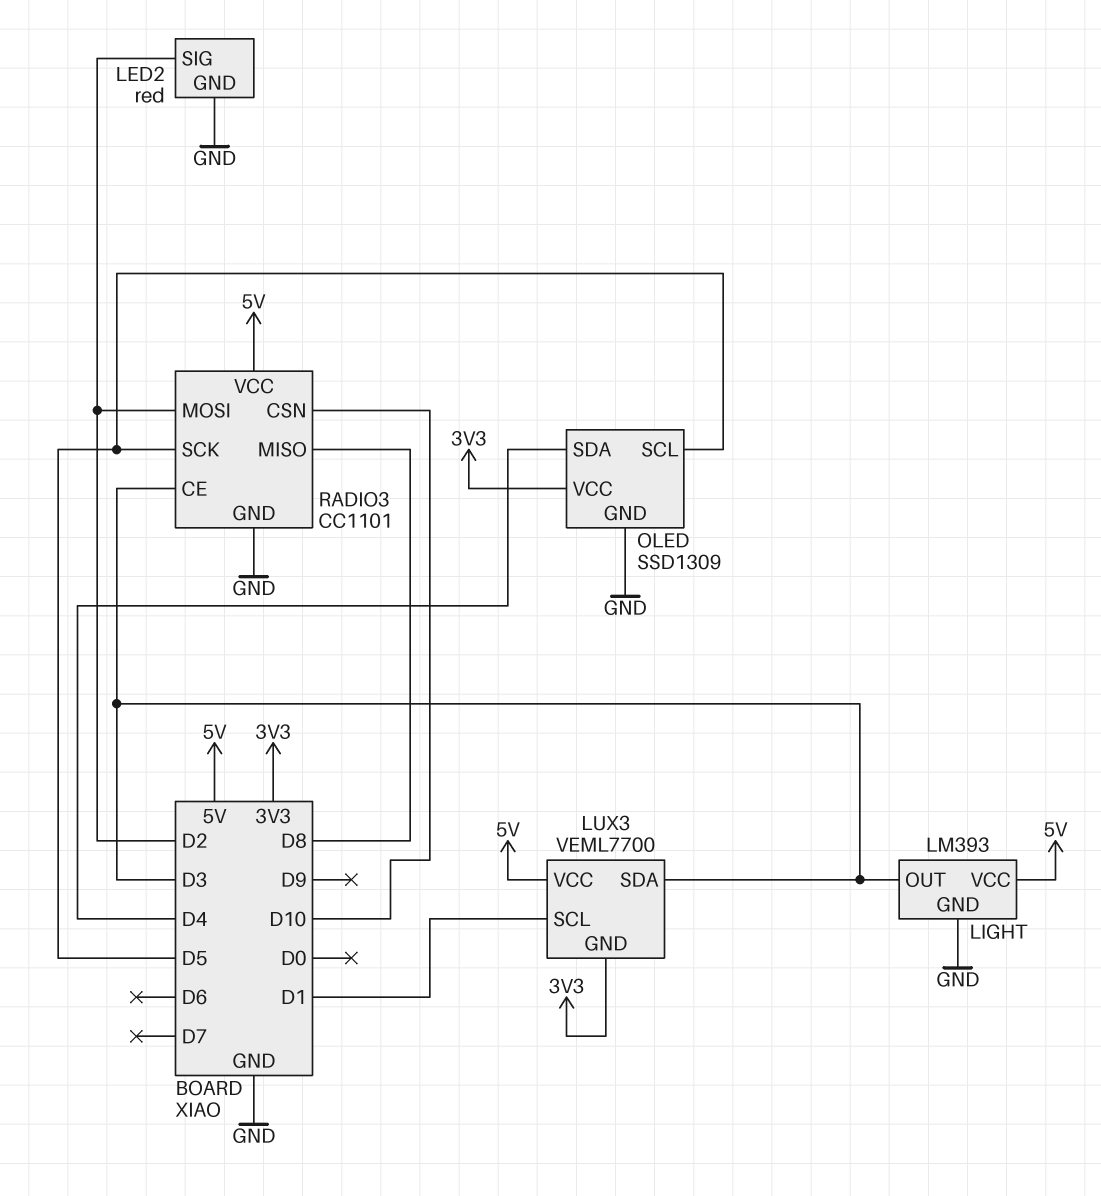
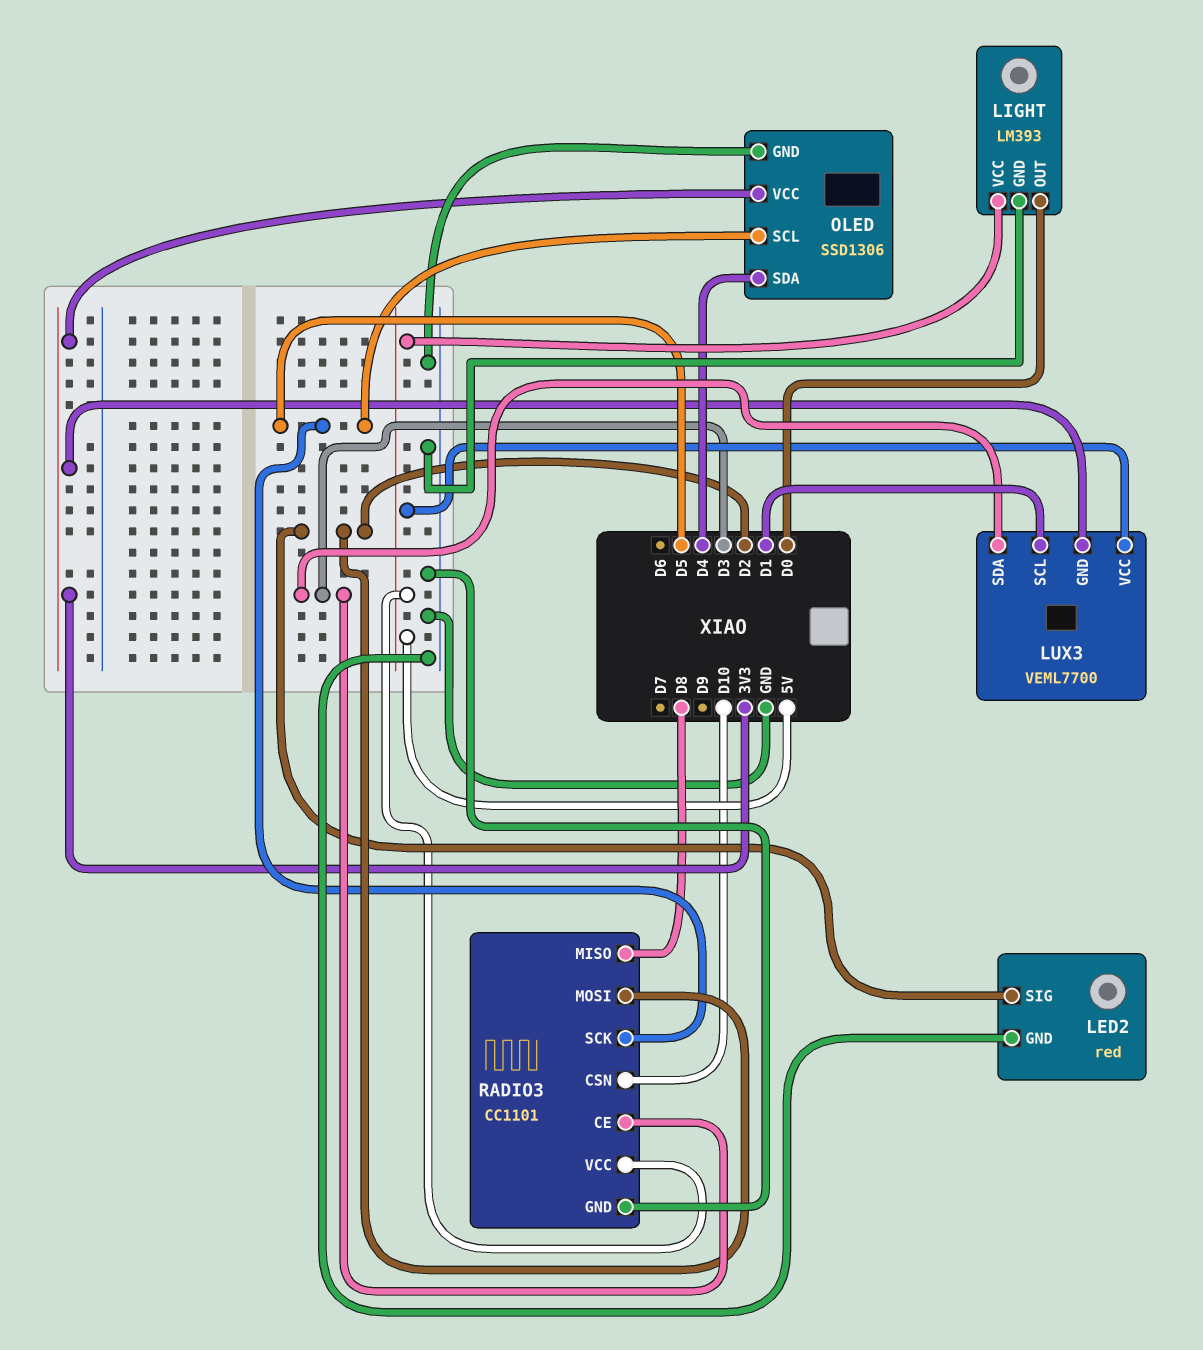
LIGHT pin OUT: D3 -> D0
OLED: SSD1309 -> SSD1306

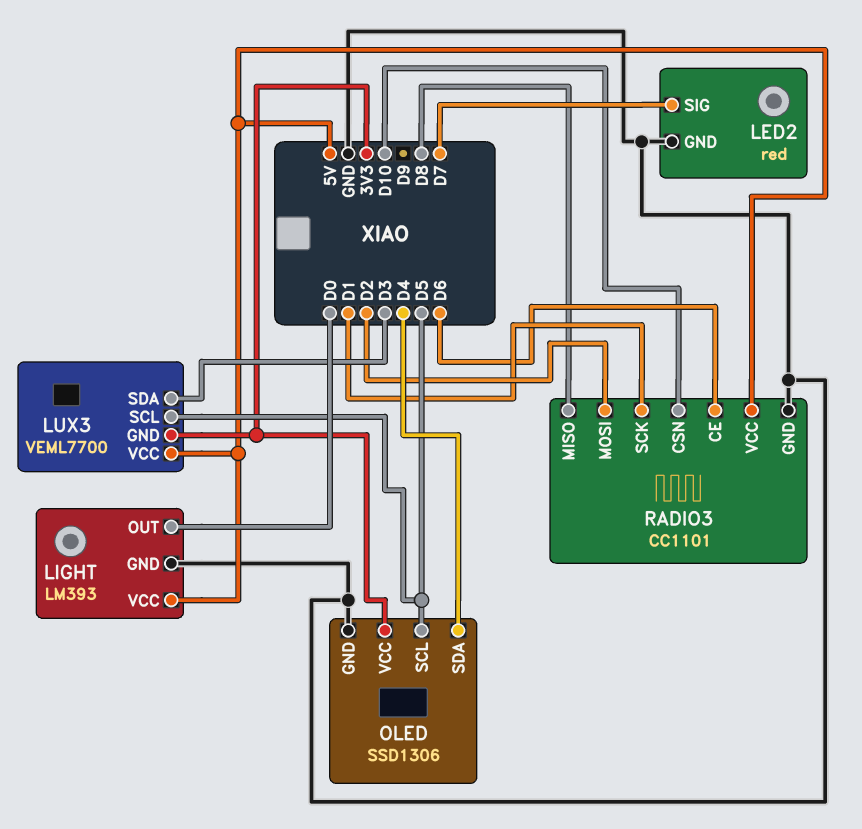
LED2 pin SIG: D2 -> D7
LUX3 pin SCL: D1 -> D5
RADIO3 pin CE: D3 -> D6
RADIO3 pin SCK: D5 -> D1

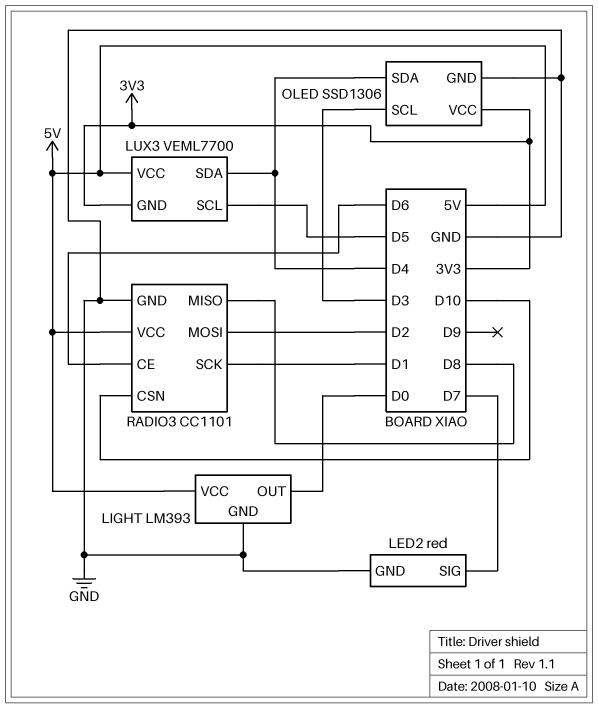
LUX3 pin SDA: D3 -> D4
OLED pin SCL: D5 -> D3

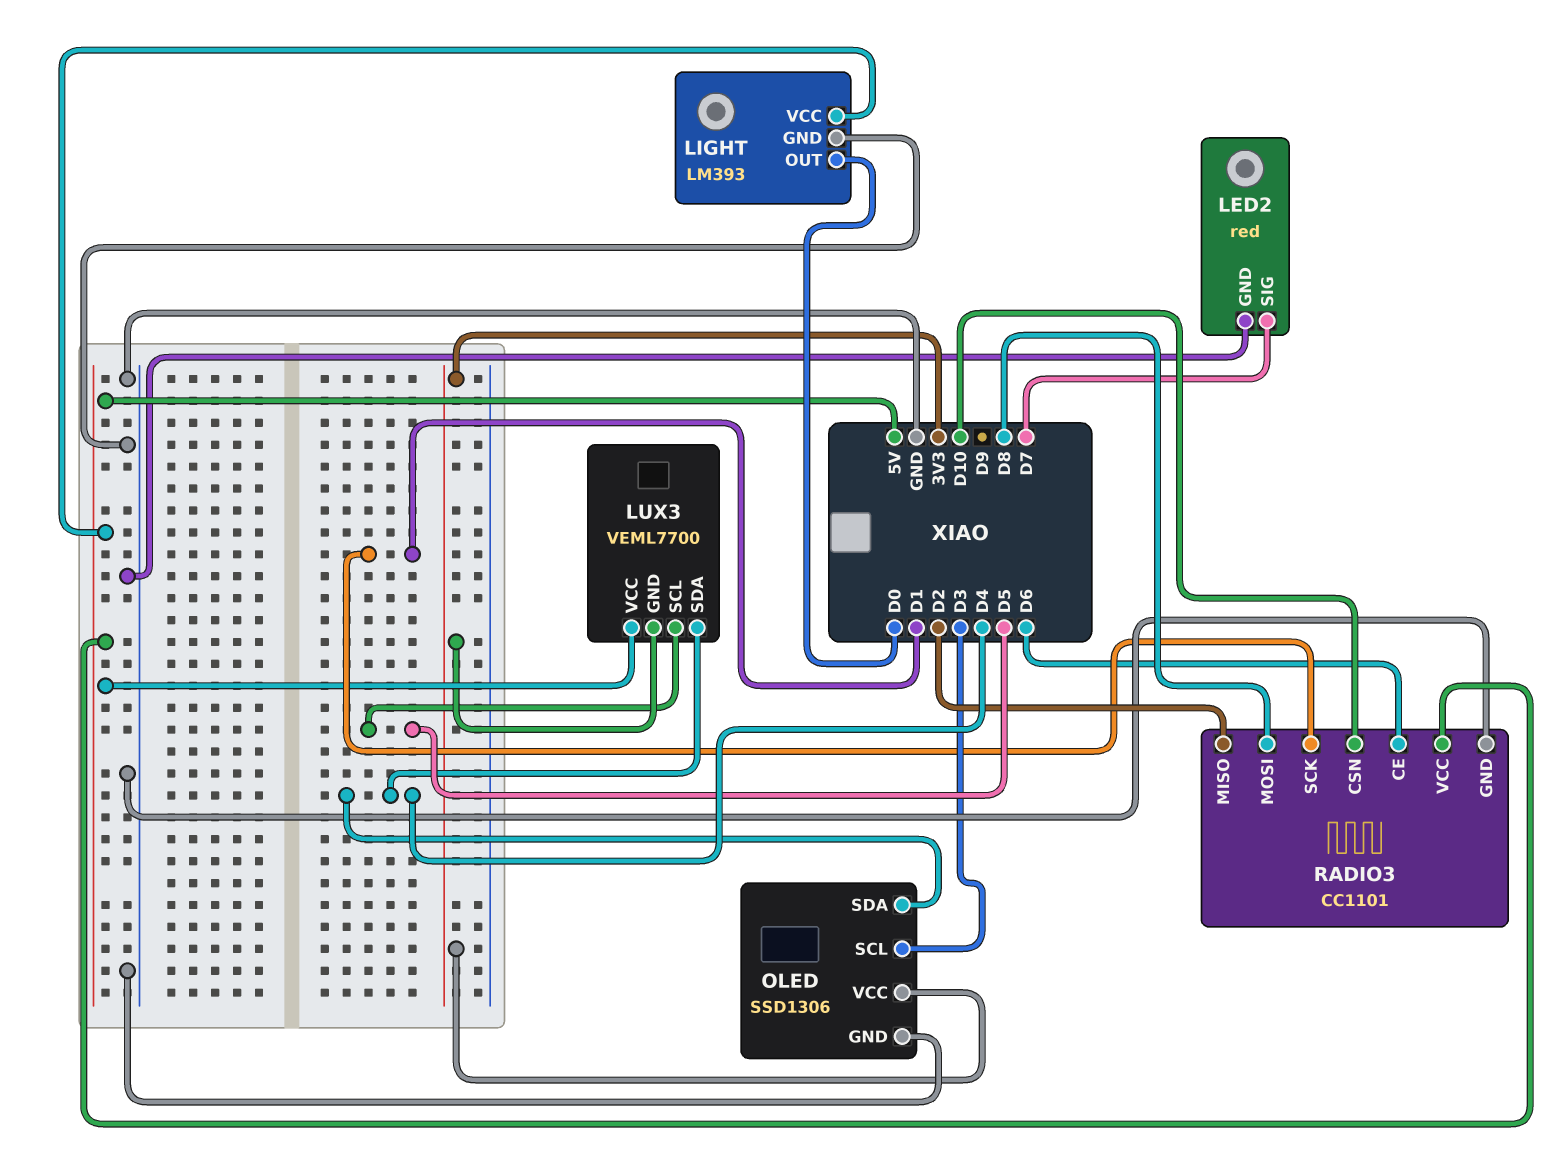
RADIO3 pin MISO: D8 -> D2
RADIO3 pin MOSI: D2 -> D8

